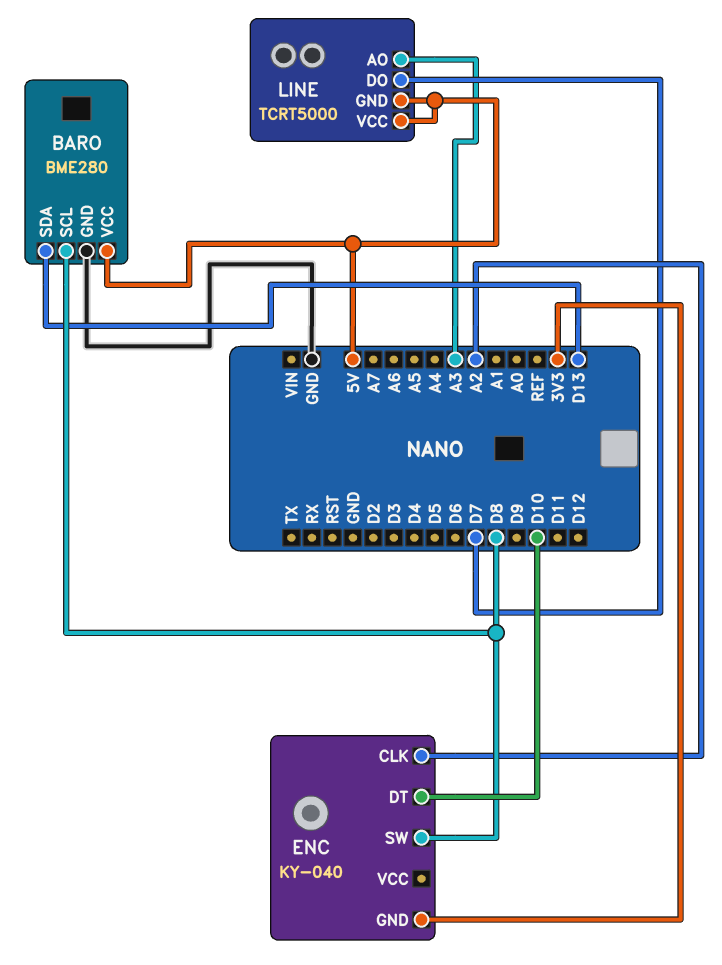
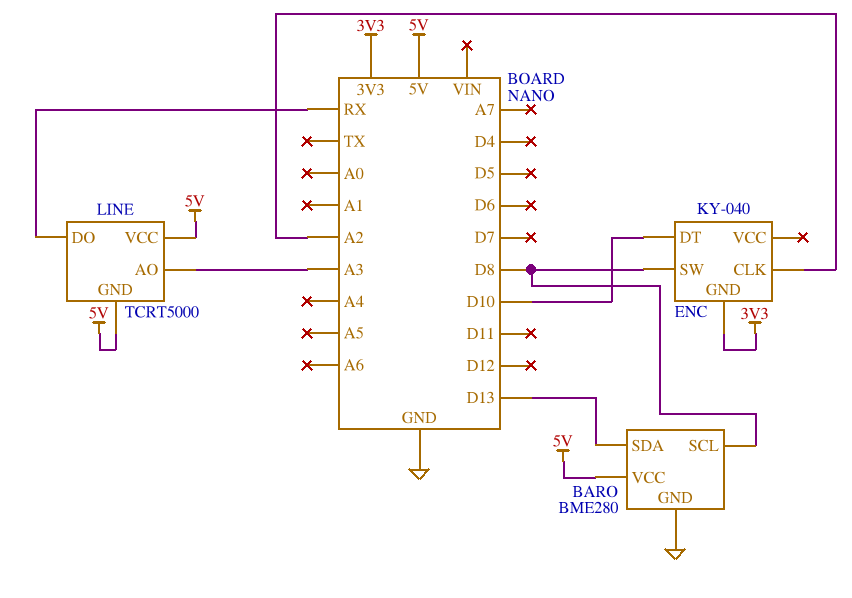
LINE pin DO: D7 -> RX

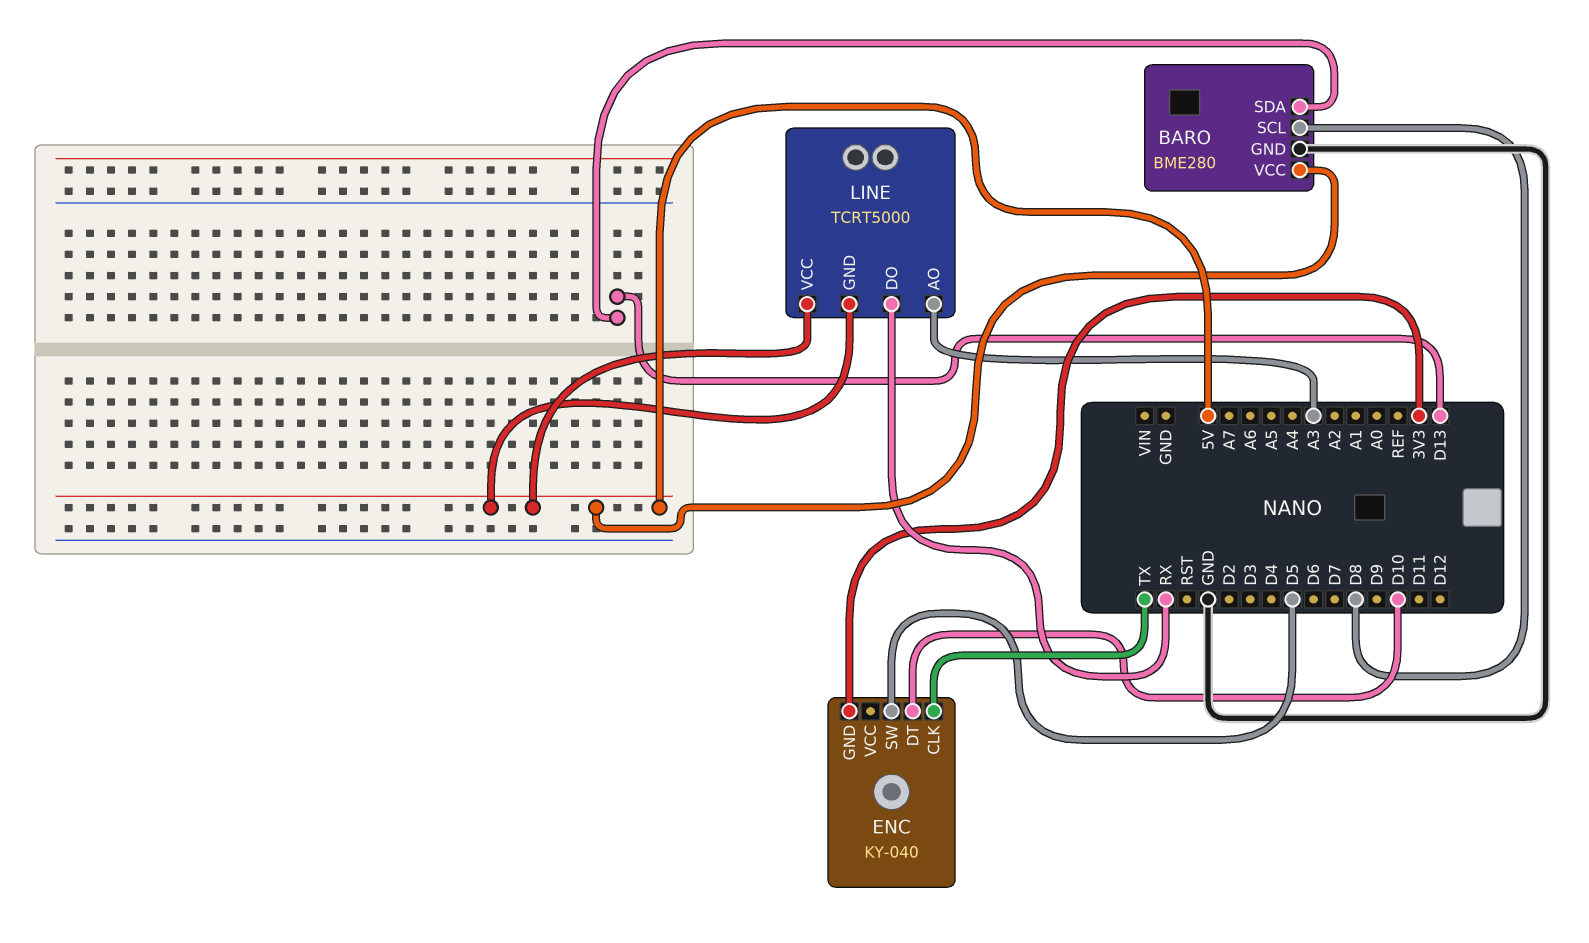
ENC pin CLK: A2 -> TX
ENC pin SW: D8 -> D5

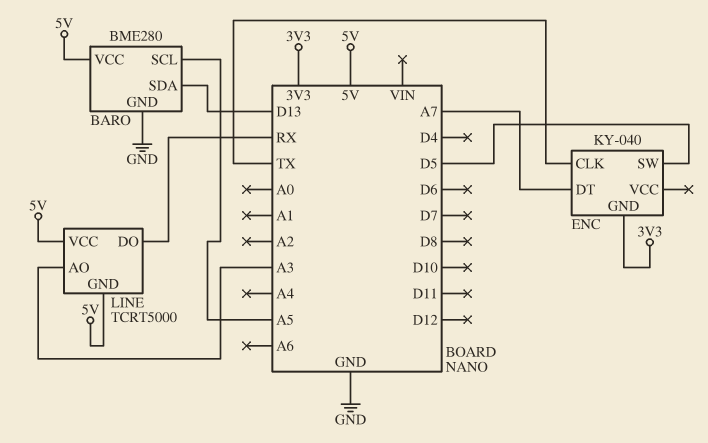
BARO pin SCL: D8 -> A5
ENC pin DT: D10 -> A7

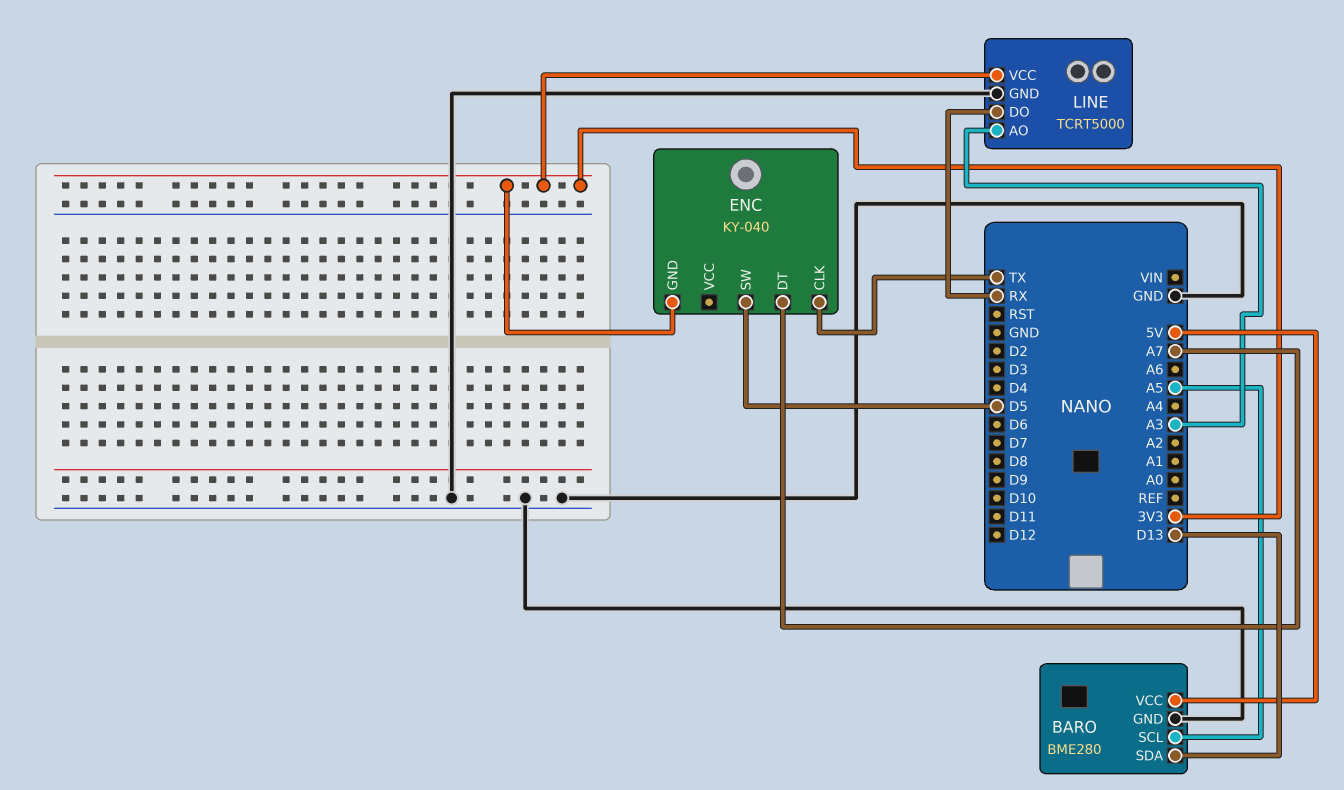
LINE pin GND: 5V -> GND
LINE pin VCC: 5V -> 3V3

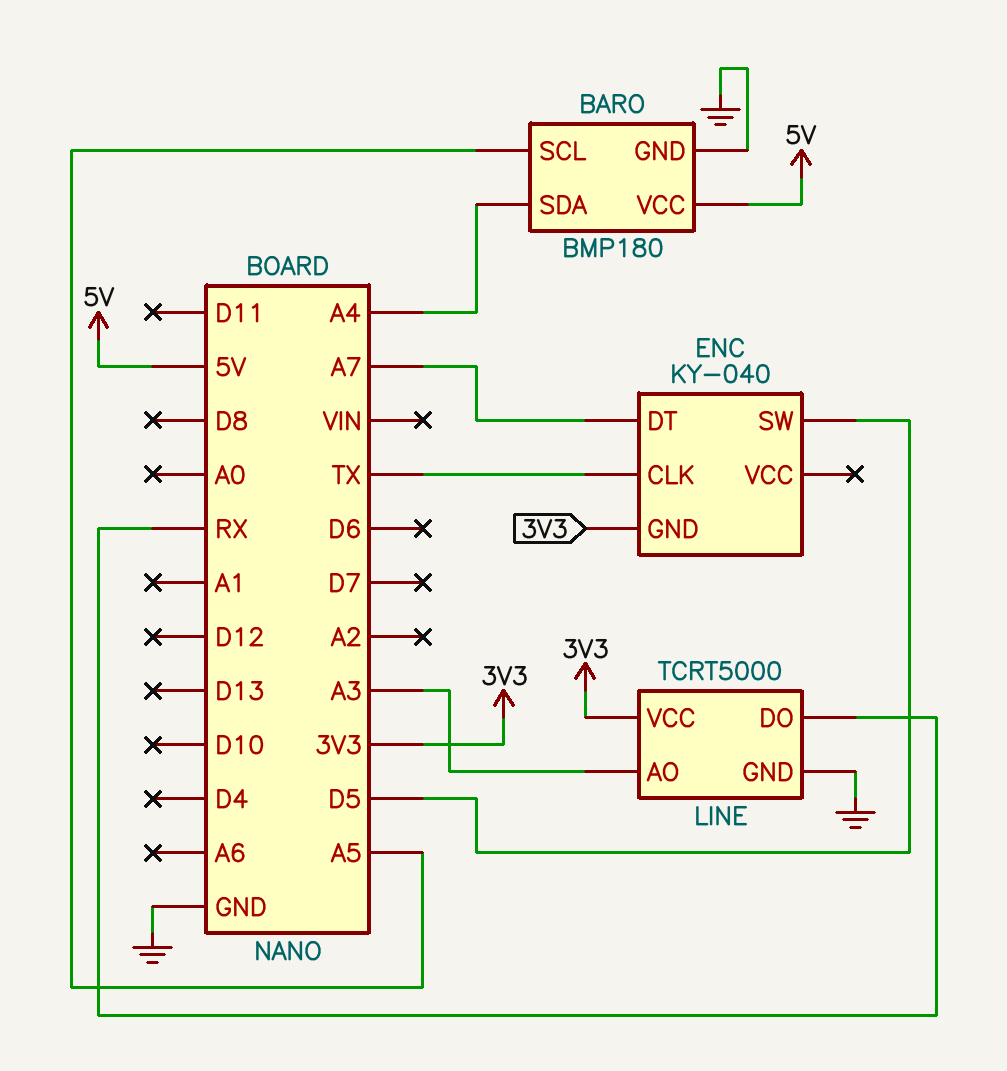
BARO: BME280 -> BMP180
BARO pin SDA: D13 -> A4

